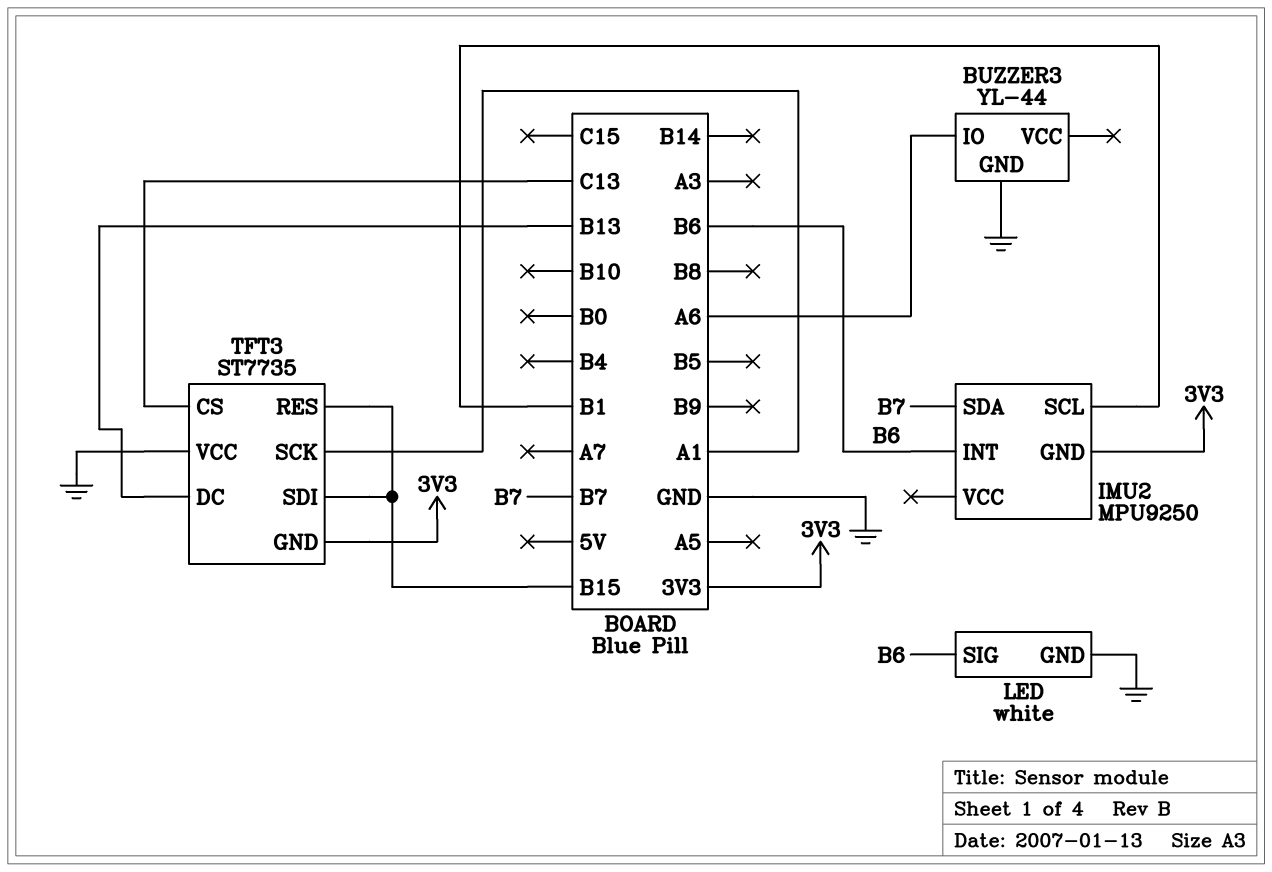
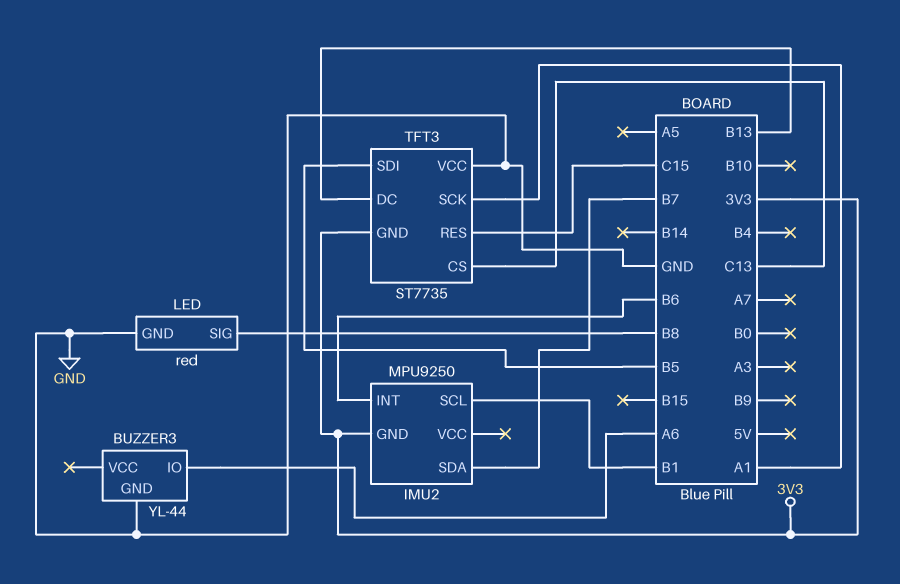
LED: white -> red
LED pin SIG: B6 -> B8
TFT3 pin RES: B15 -> C15
TFT3 pin SDI: B15 -> B5

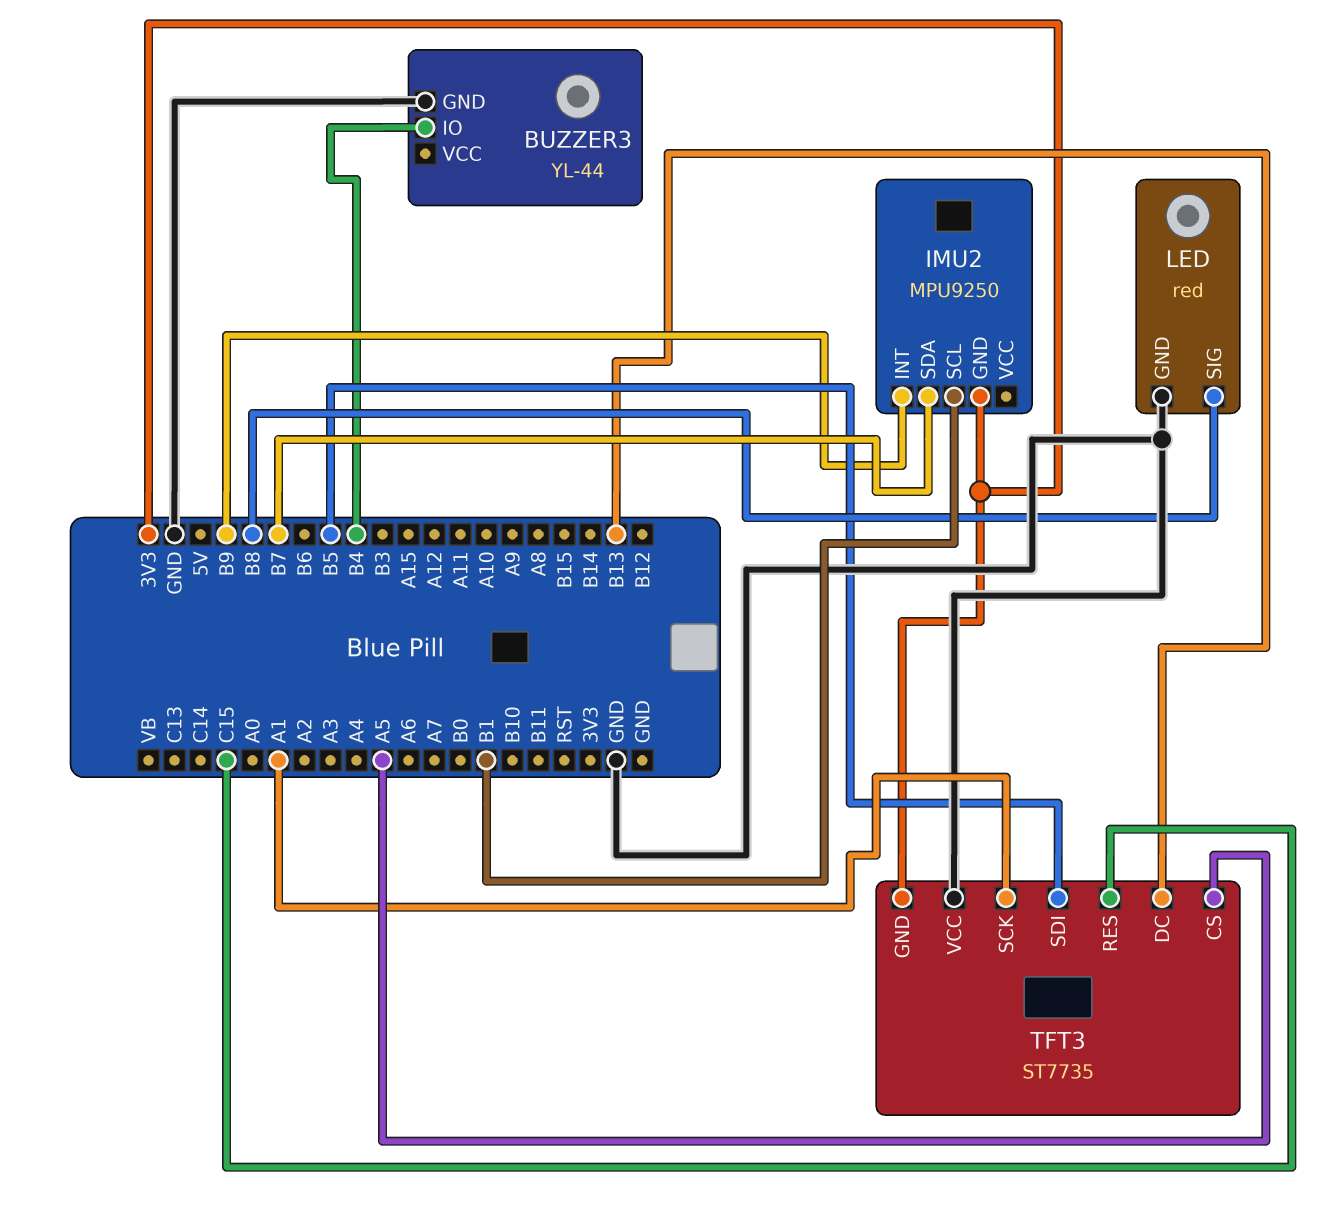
BUZZER3 pin IO: A6 -> B4
IMU2 pin INT: B6 -> B9
TFT3 pin CS: C13 -> A5

